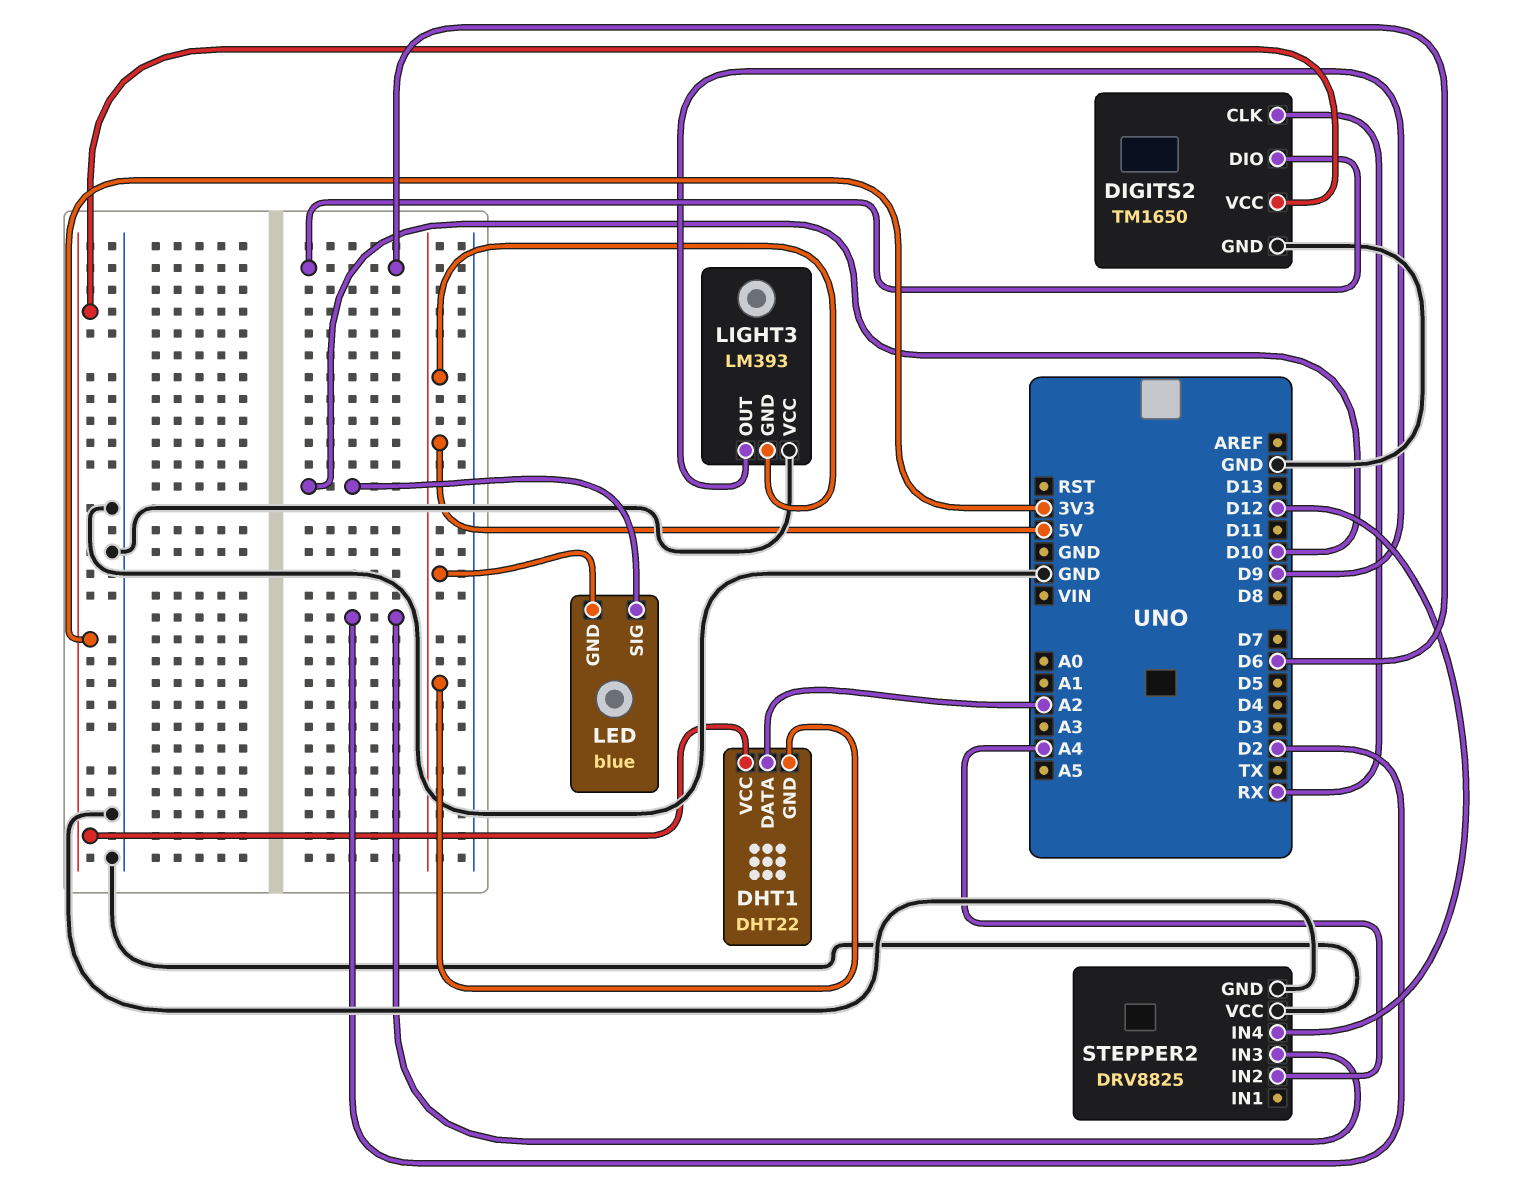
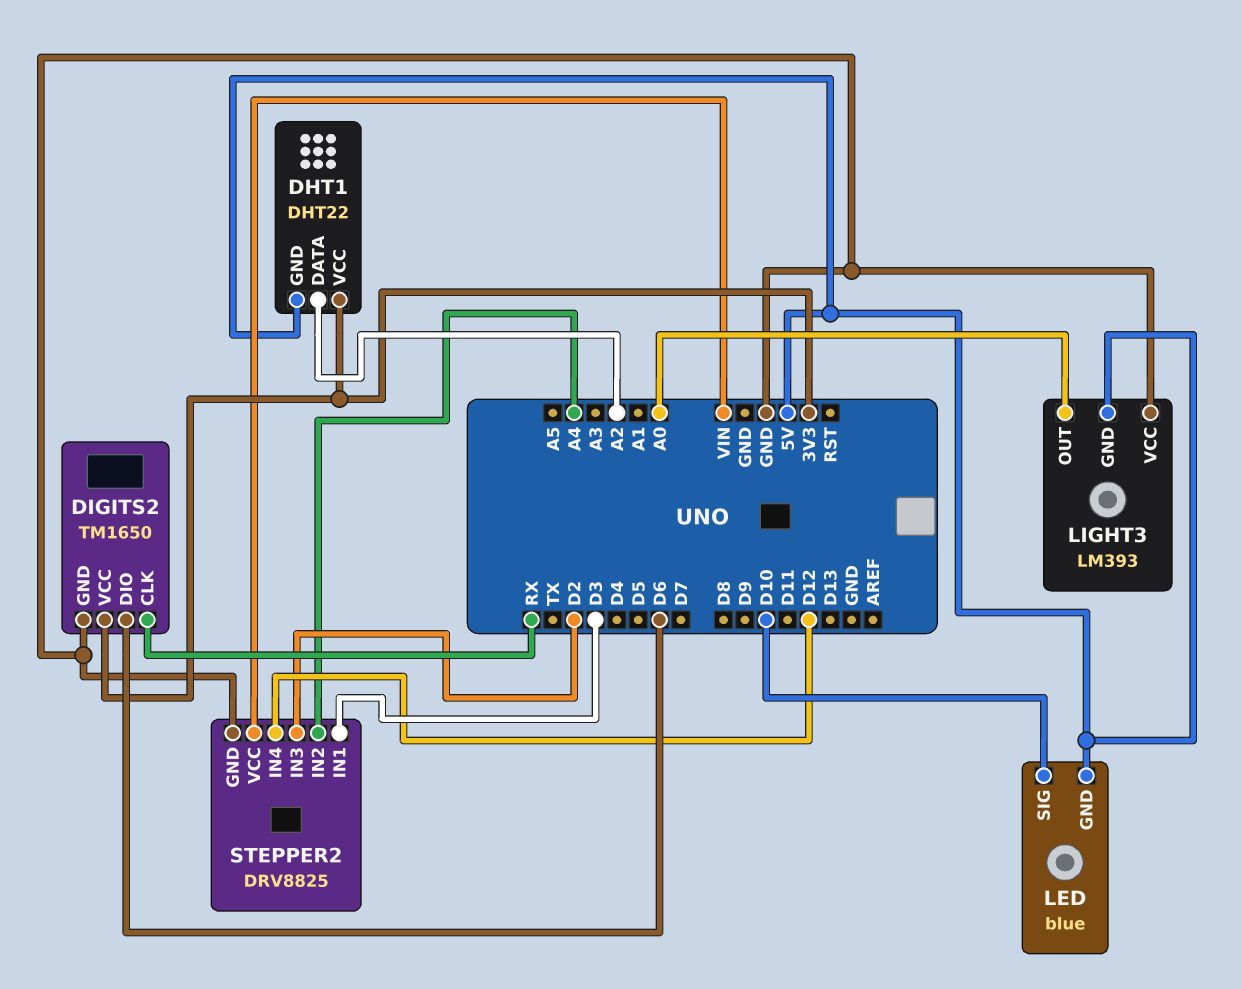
LIGHT3 pin OUT: D9 -> A0
STEPPER2 pin IN1: none -> D3
STEPPER2 pin VCC: GND -> VIN

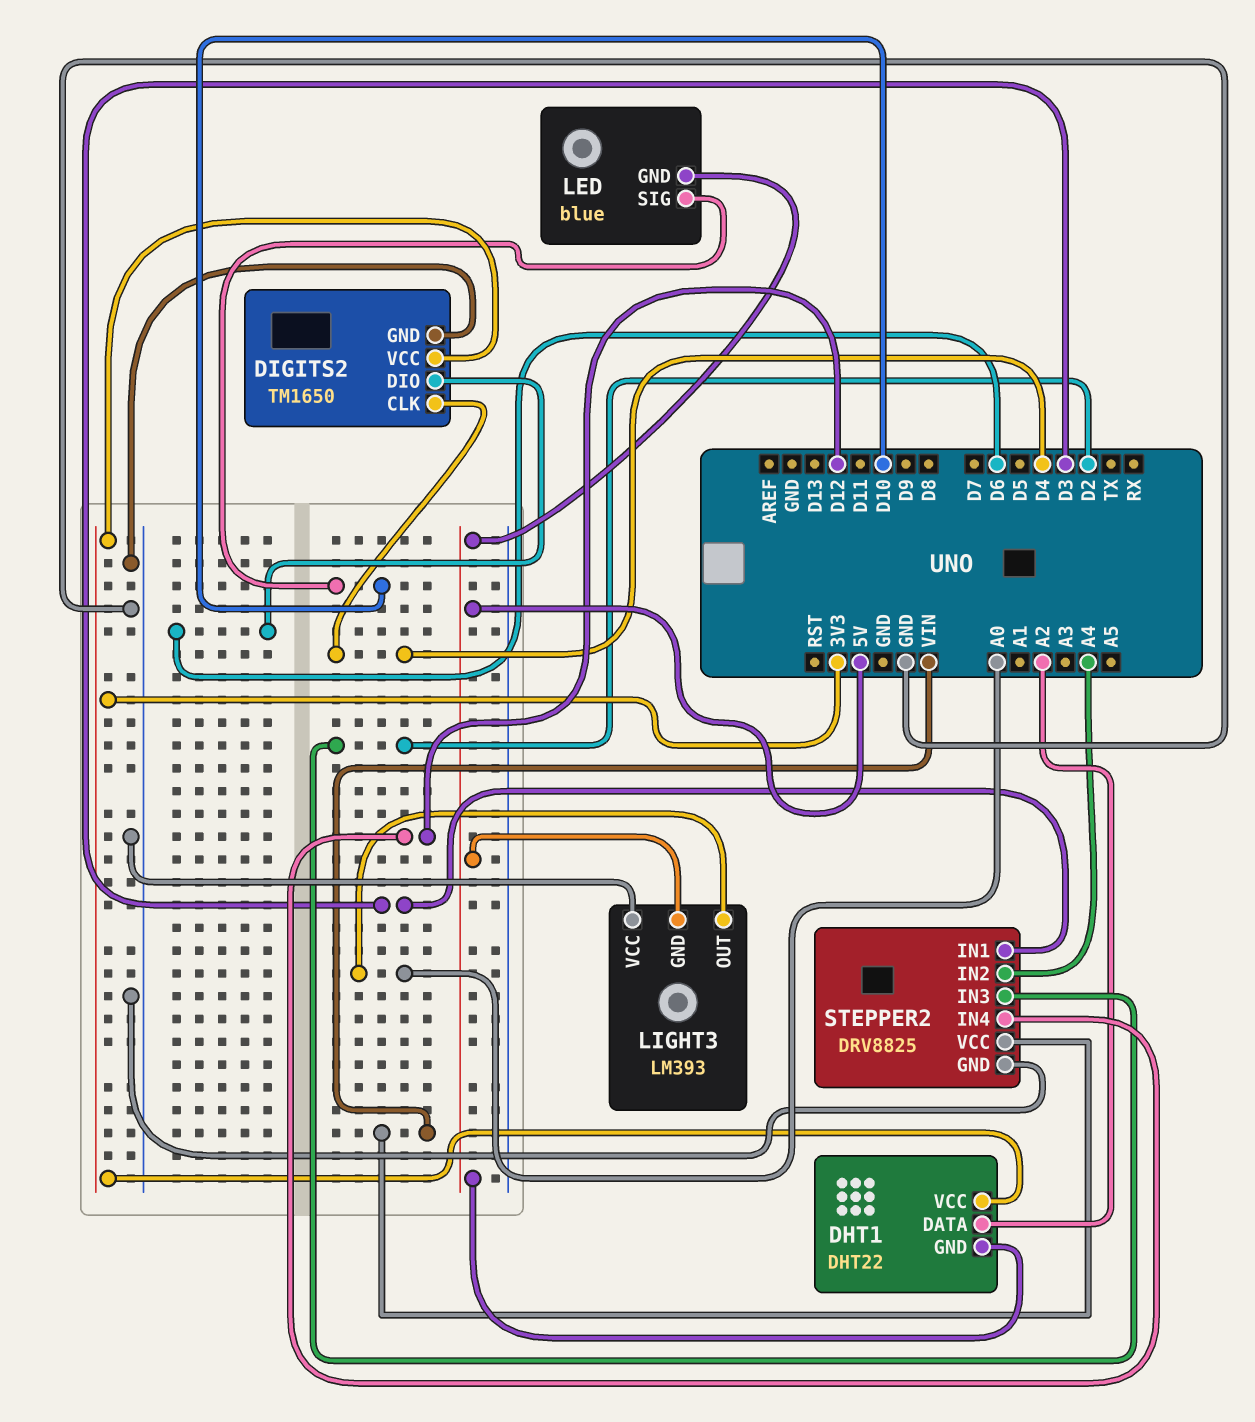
DIGITS2 pin CLK: RX -> D4

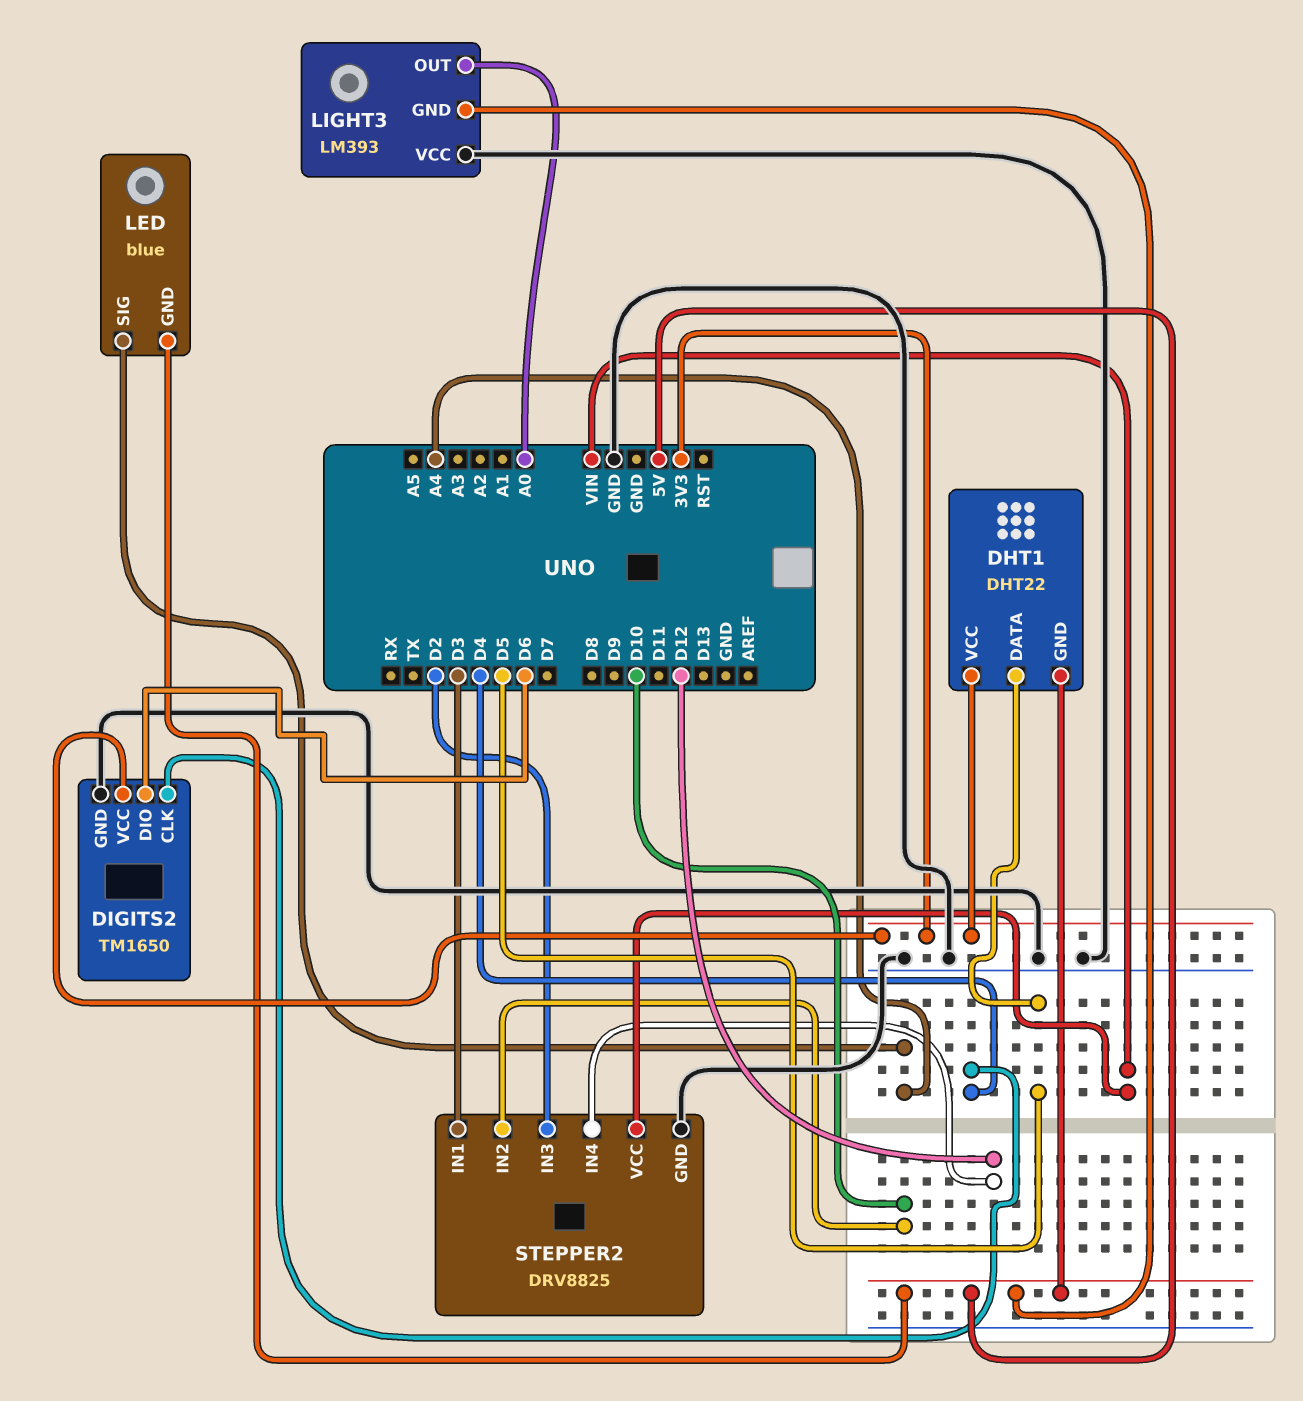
DHT1 pin DATA: A2 -> D5
LED pin SIG: D10 -> A4
STEPPER2 pin IN2: A4 -> D10

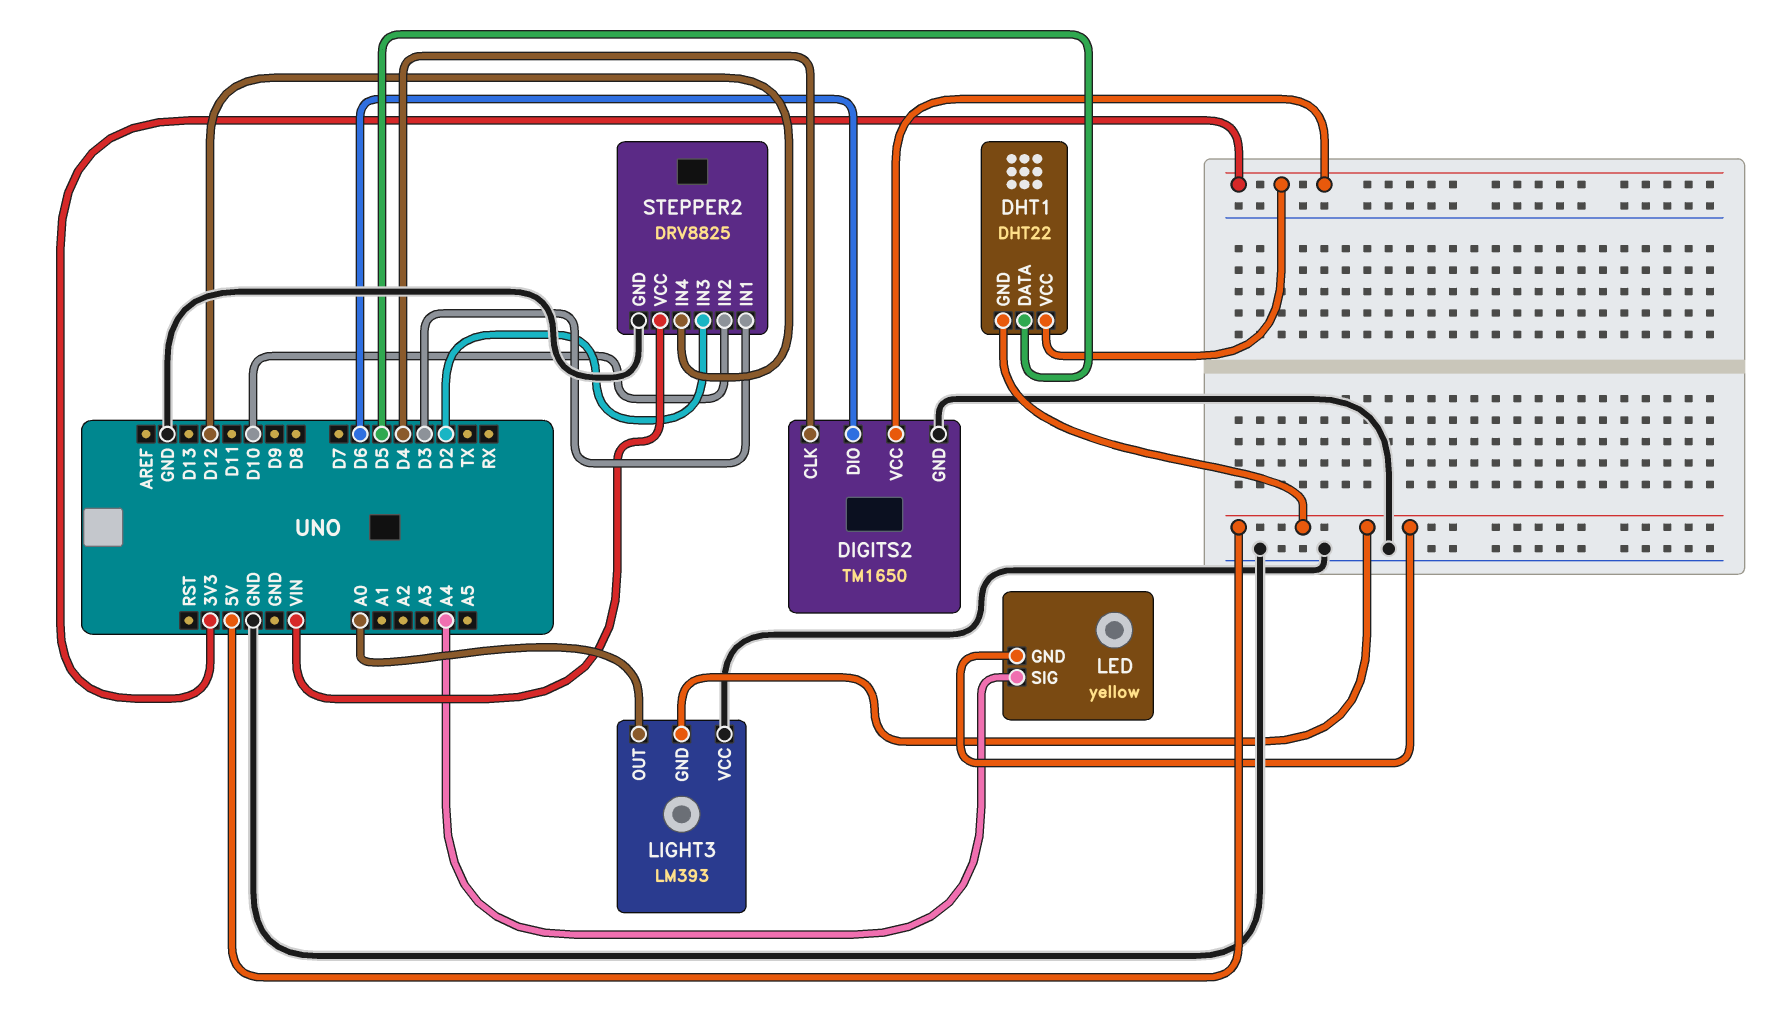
LED: blue -> yellow

